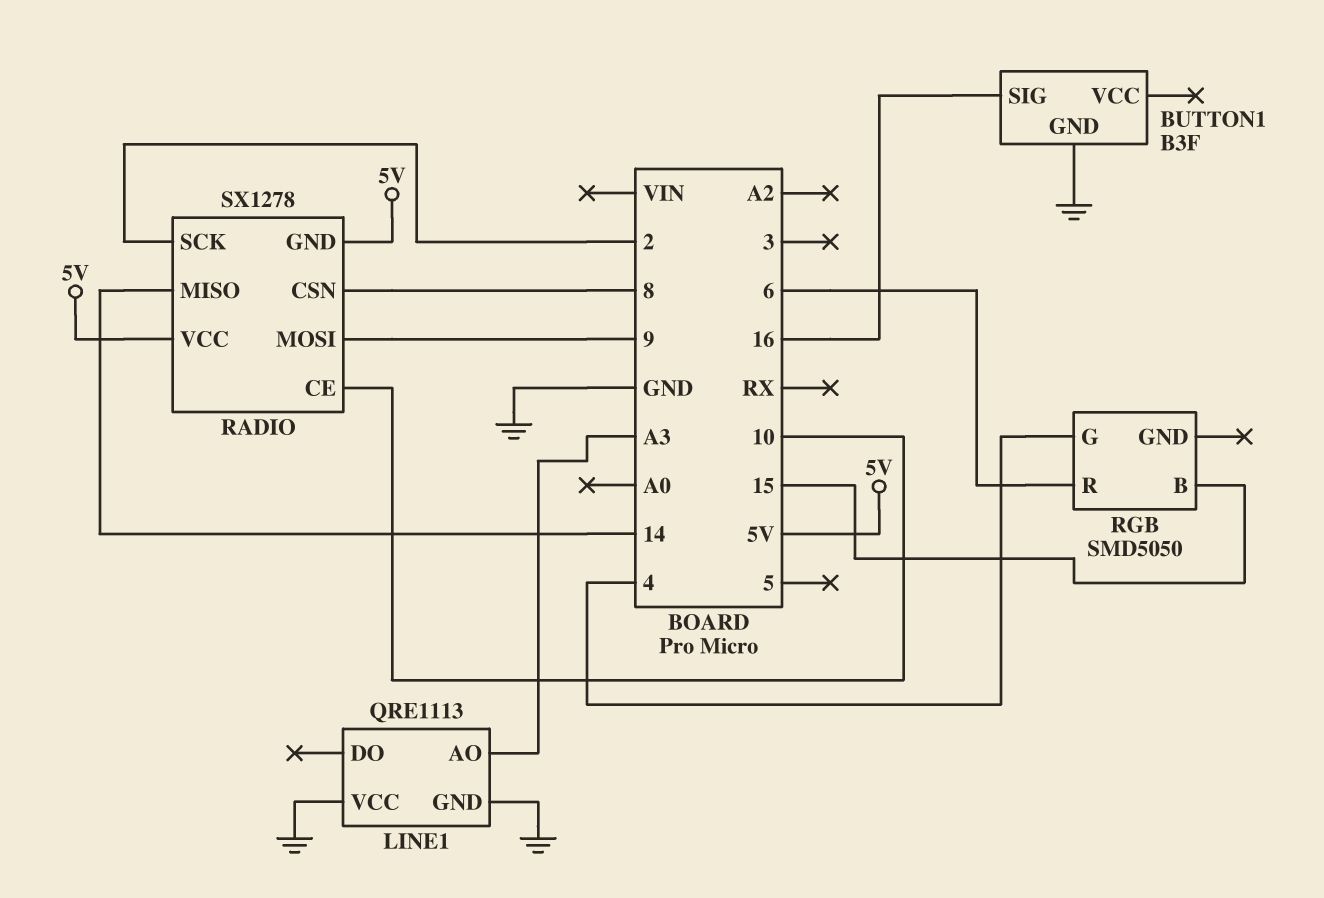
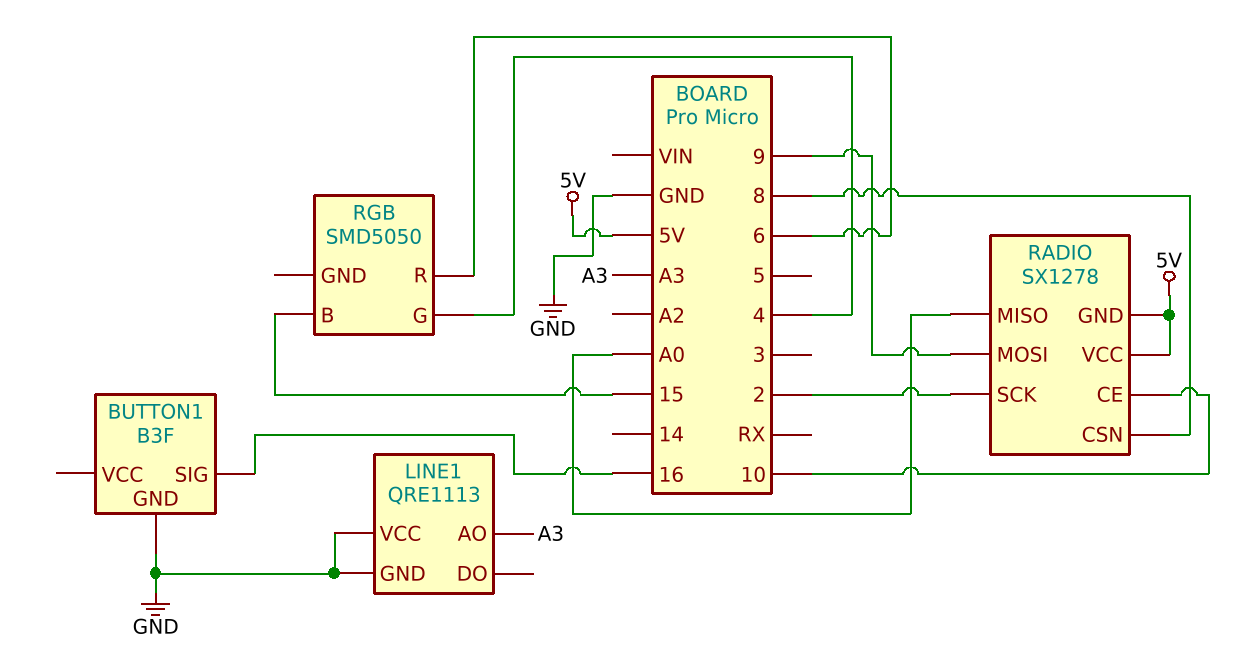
RADIO pin MISO: 14 -> A0

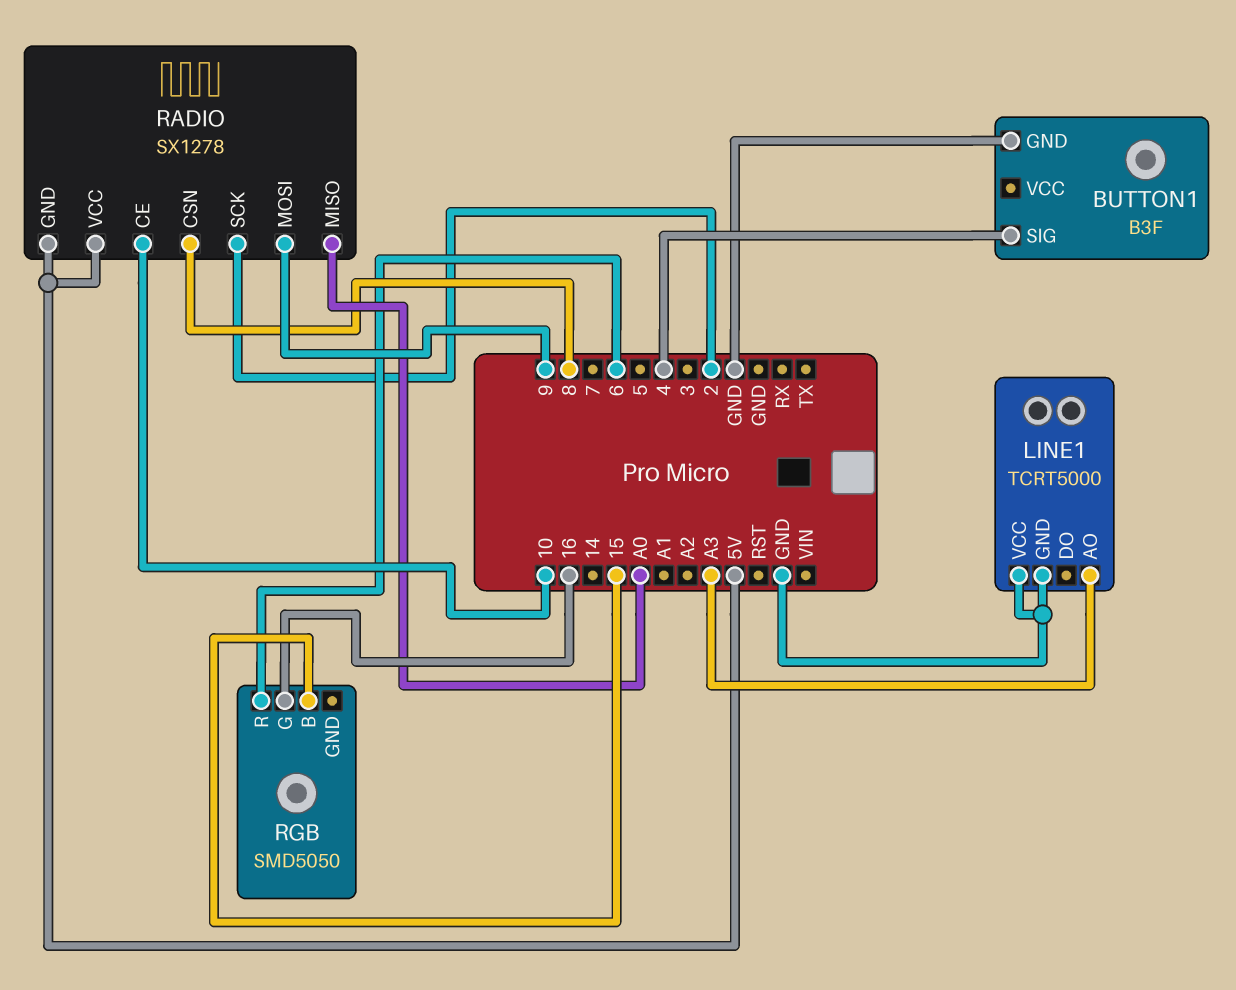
BUTTON1 pin SIG: 16 -> 4
LINE1: QRE1113 -> TCRT5000
RGB pin G: 4 -> 16

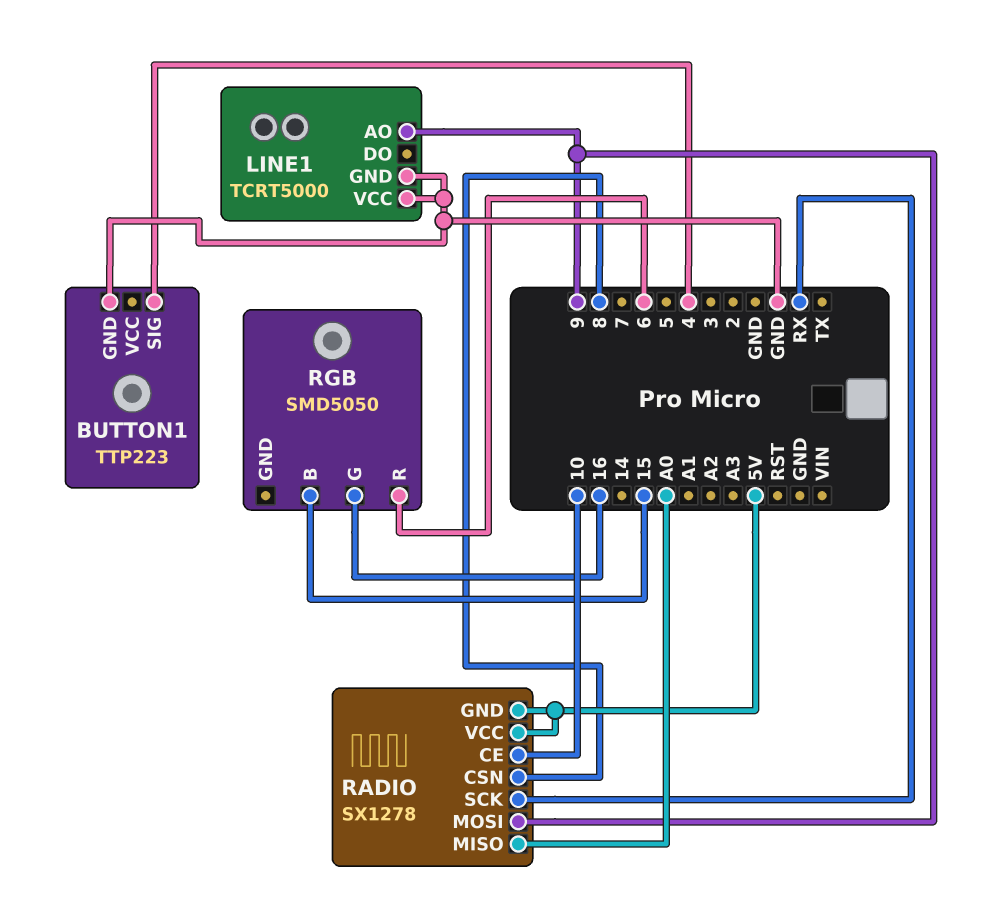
BUTTON1: B3F -> TTP223
LINE1 pin AO: A3 -> 9
RADIO pin SCK: 2 -> RX

